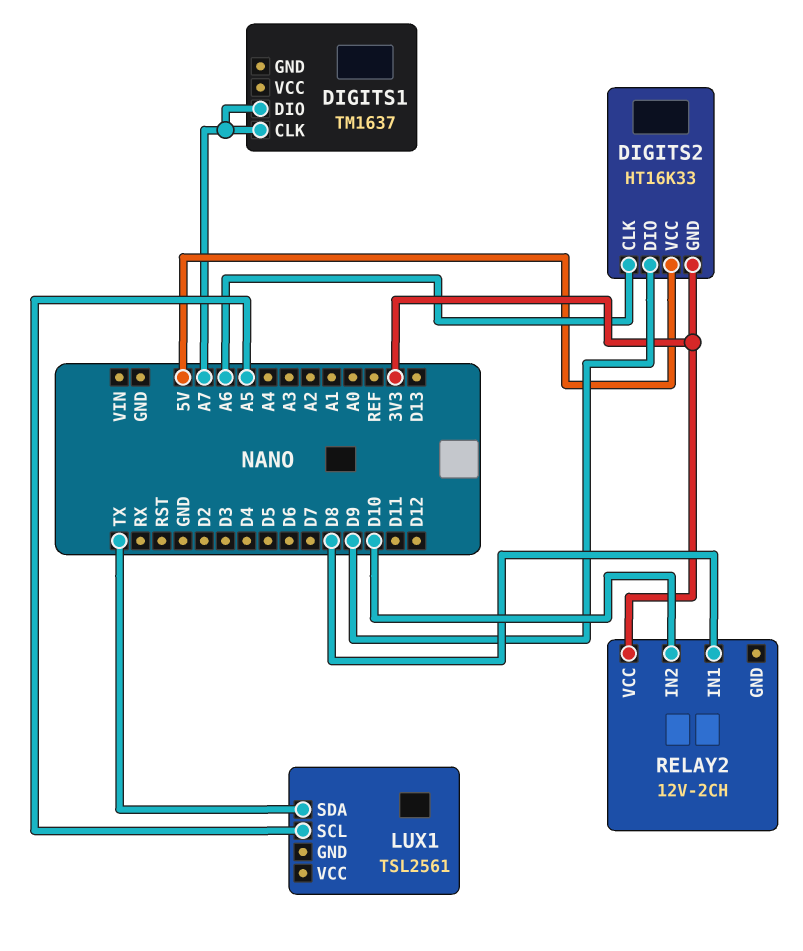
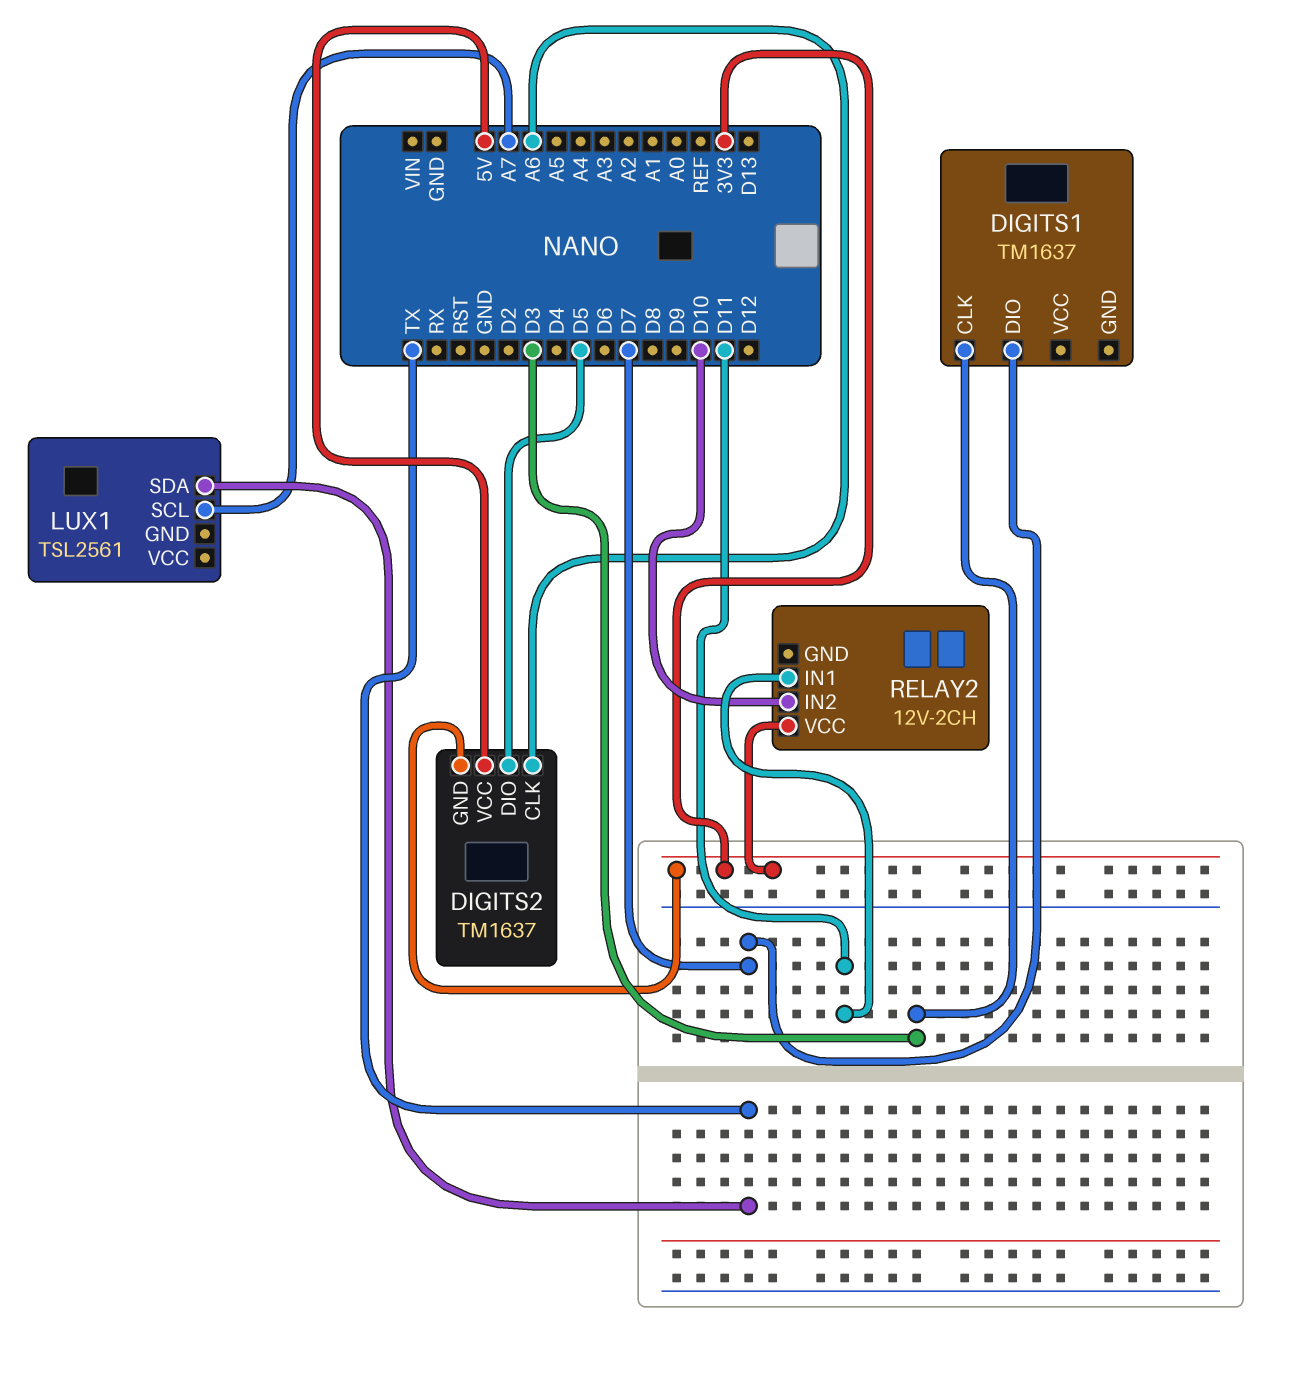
DIGITS1 pin CLK: A7 -> D3
DIGITS1 pin DIO: A7 -> D7
DIGITS2: HT16K33 -> TM1637
DIGITS2 pin DIO: D9 -> D5
LUX1 pin SCL: A5 -> A7
RELAY2 pin IN1: D8 -> D11

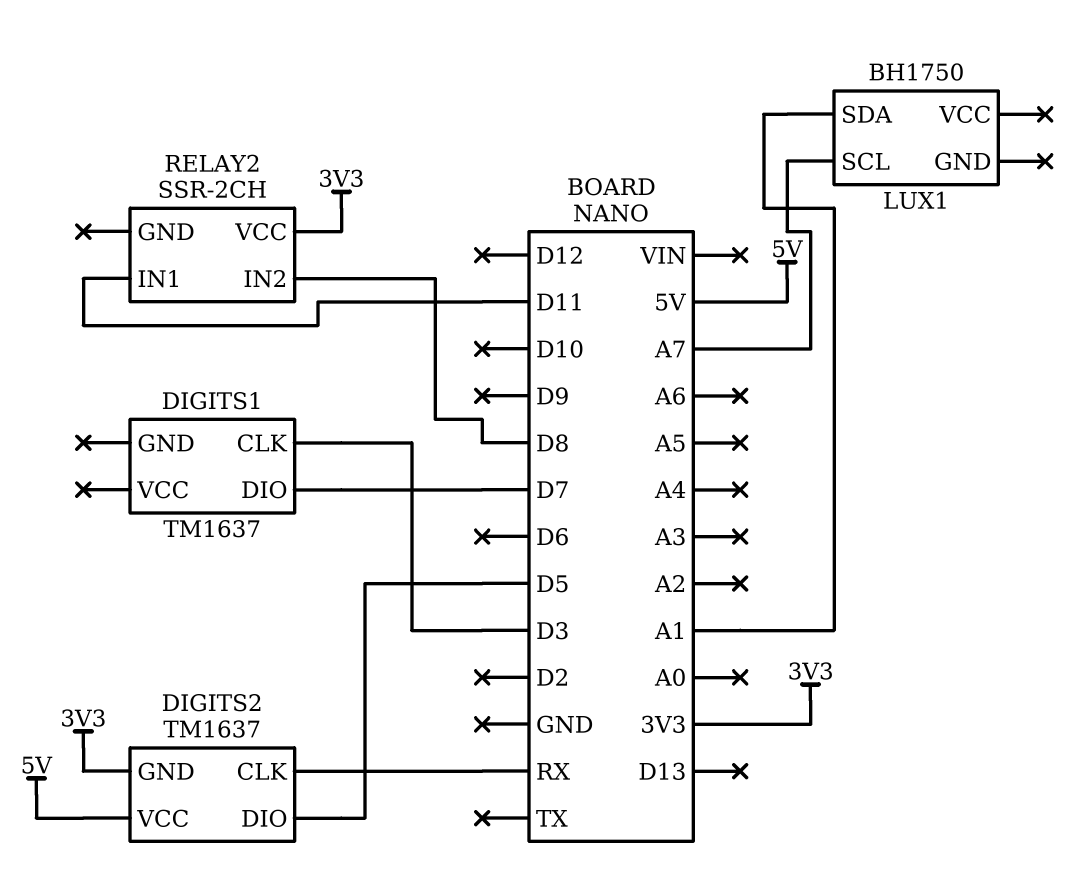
DIGITS2 pin CLK: A6 -> RX
LUX1: TSL2561 -> BH1750
LUX1 pin SDA: TX -> A1
RELAY2: 12V-2CH -> SSR-2CH
RELAY2 pin IN2: D10 -> D8

